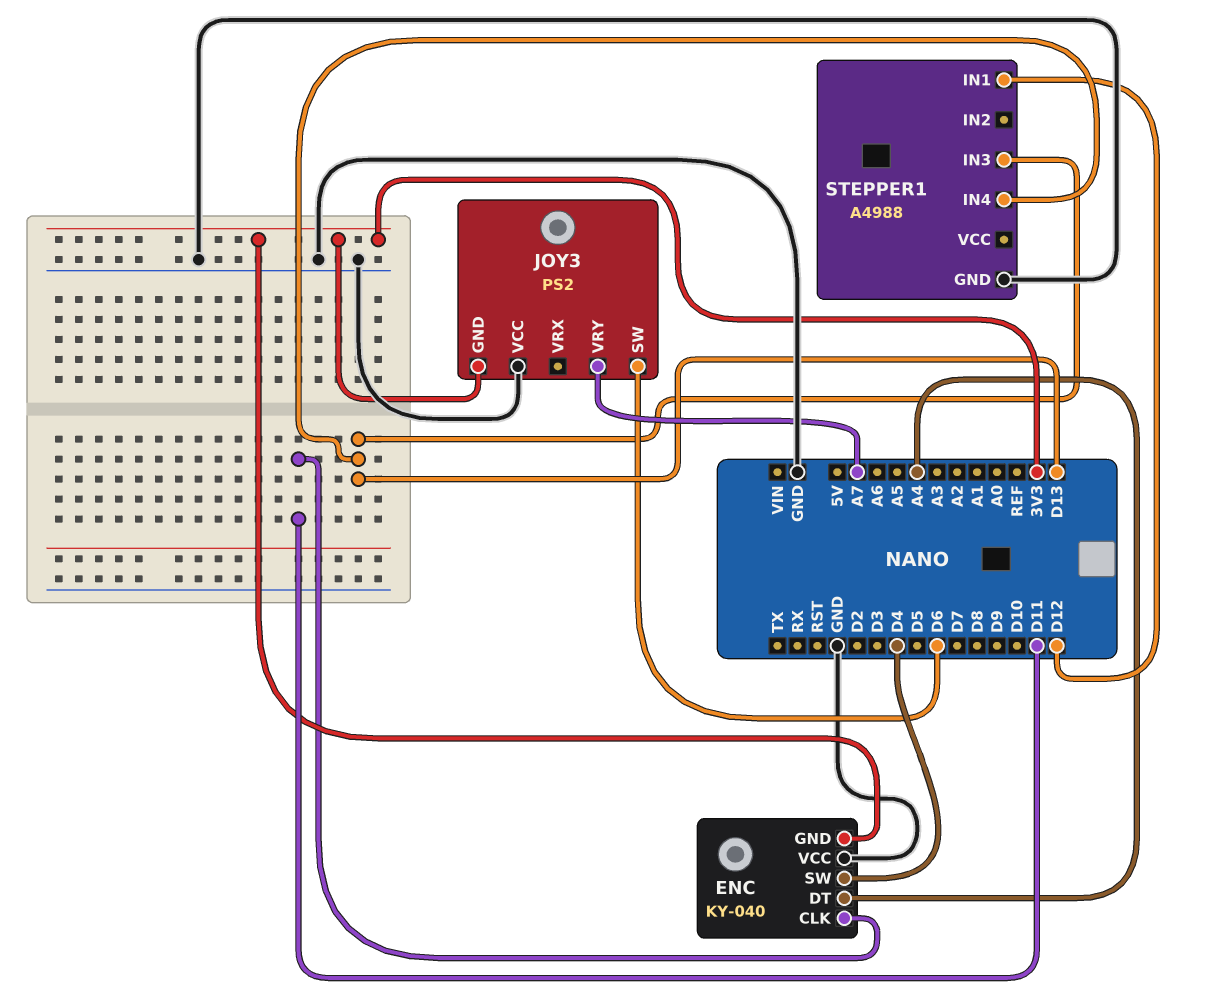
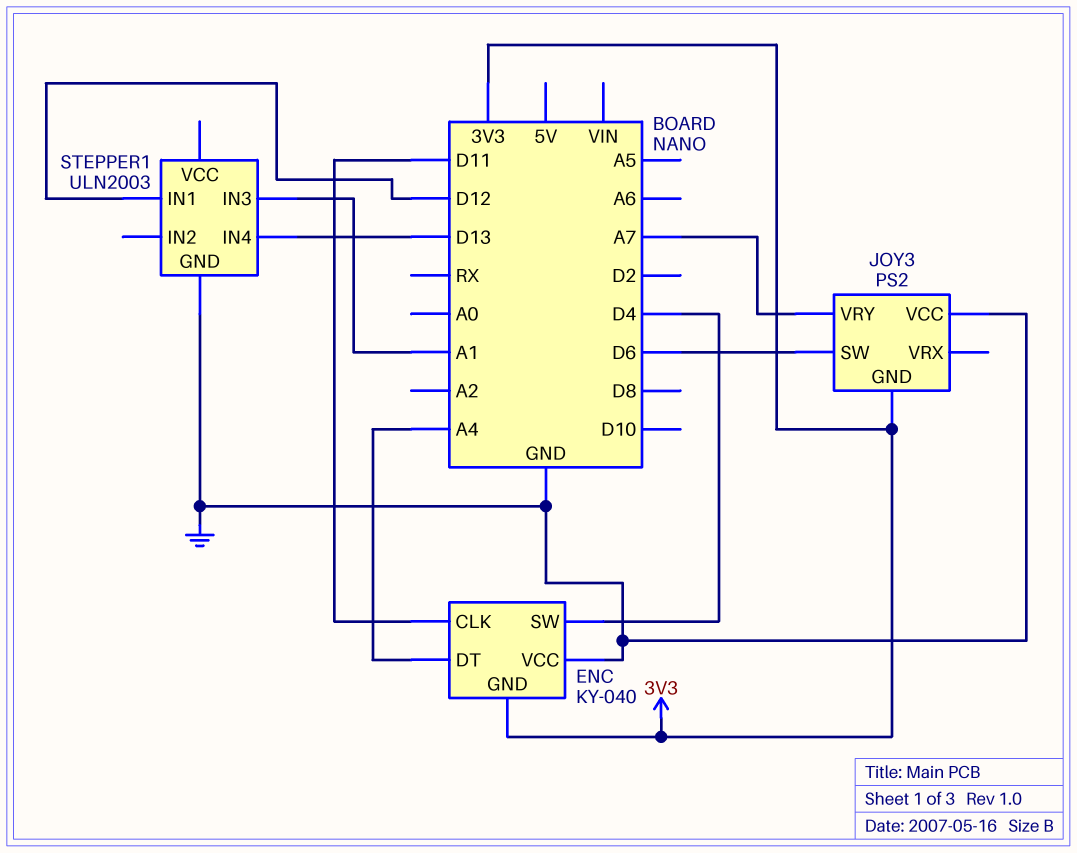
STEPPER1: A4988 -> ULN2003
STEPPER1 pin IN3: D13 -> A1

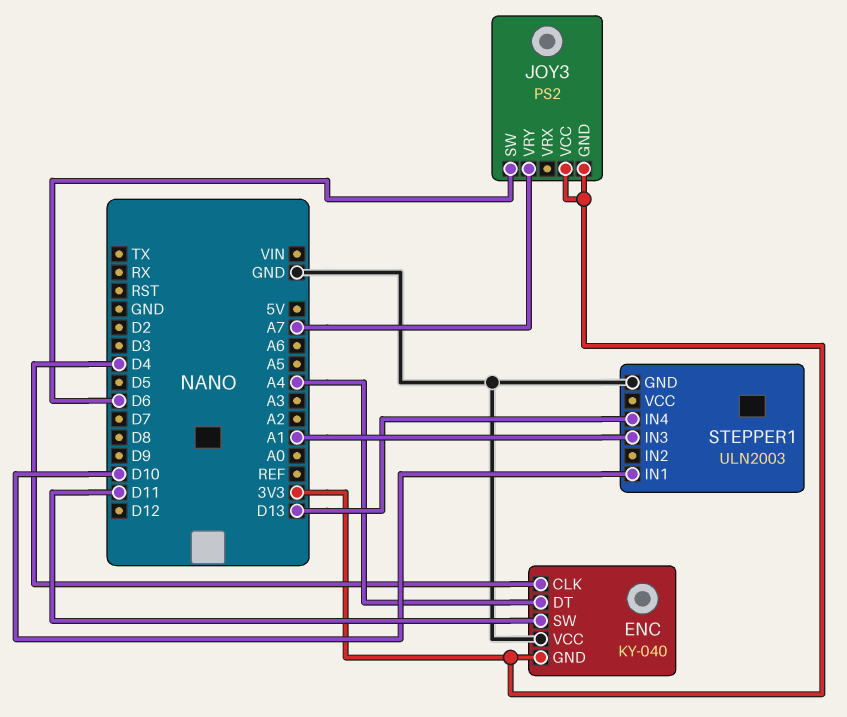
ENC pin CLK: D11 -> D4
ENC pin SW: D4 -> D11
JOY3 pin VCC: GND -> 3V3
STEPPER1 pin IN1: D12 -> D10

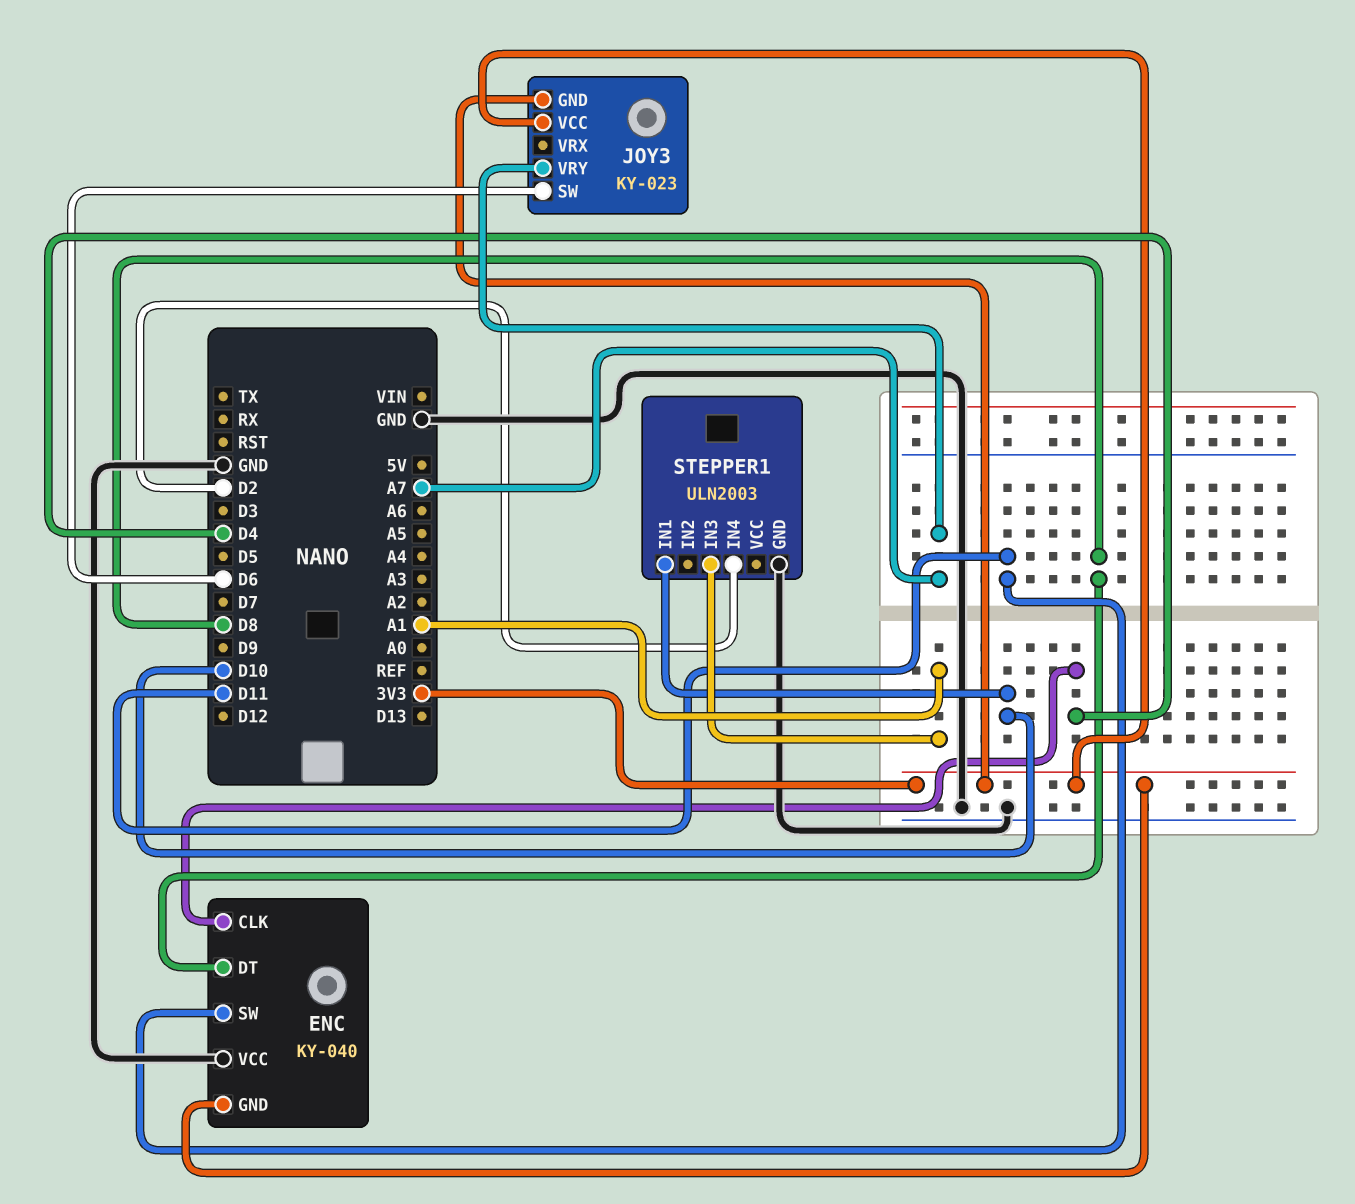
ENC pin DT: A4 -> D8
JOY3: PS2 -> KY-023
STEPPER1 pin IN4: D13 -> D2

